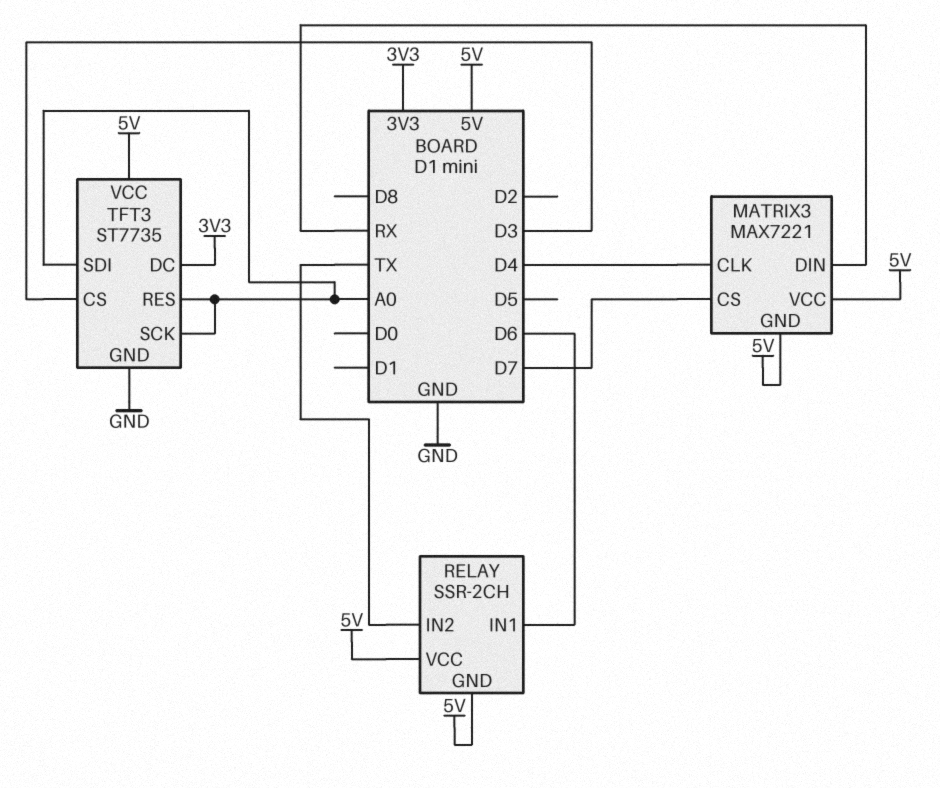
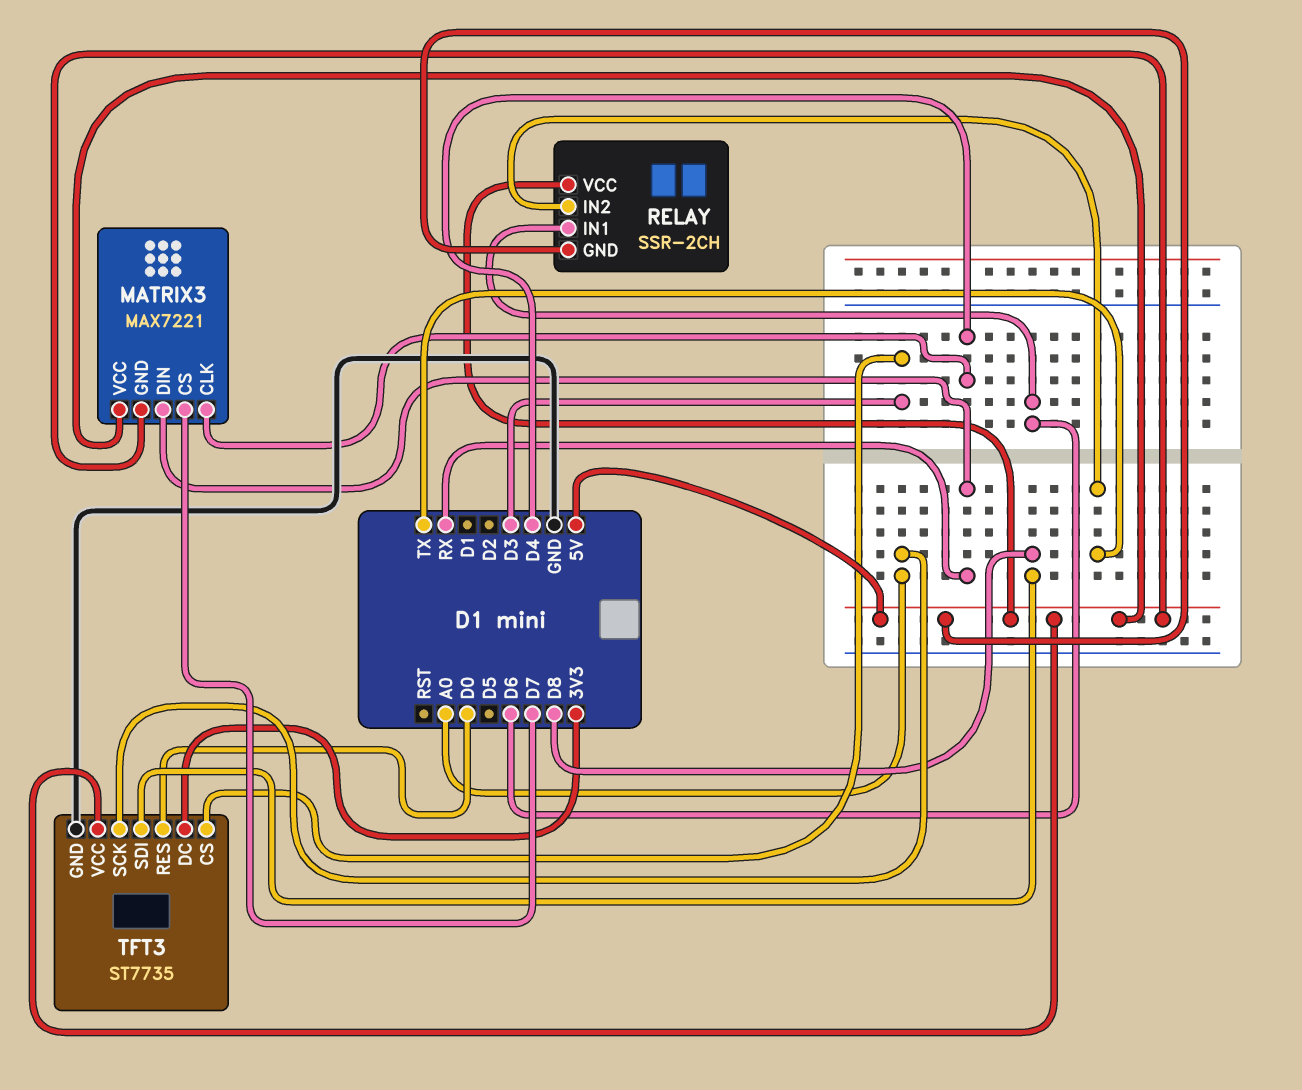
TFT3 pin RES: A0 -> D0
TFT3 pin SDI: A0 -> D8

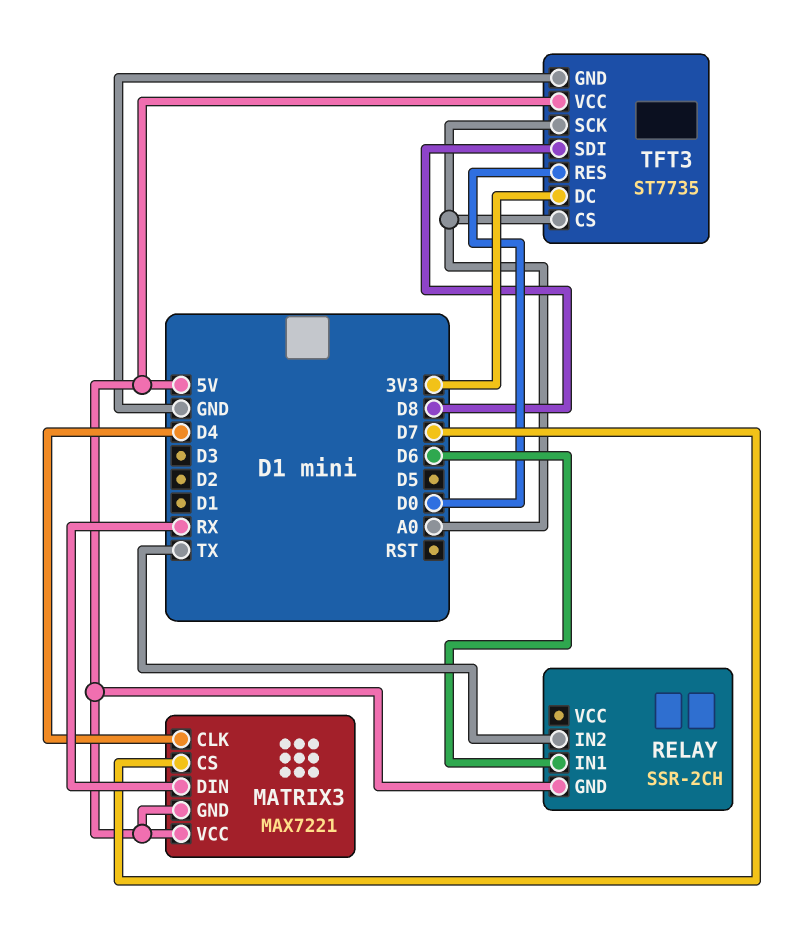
RELAY pin VCC: 5V -> none
TFT3 pin CS: D3 -> A0

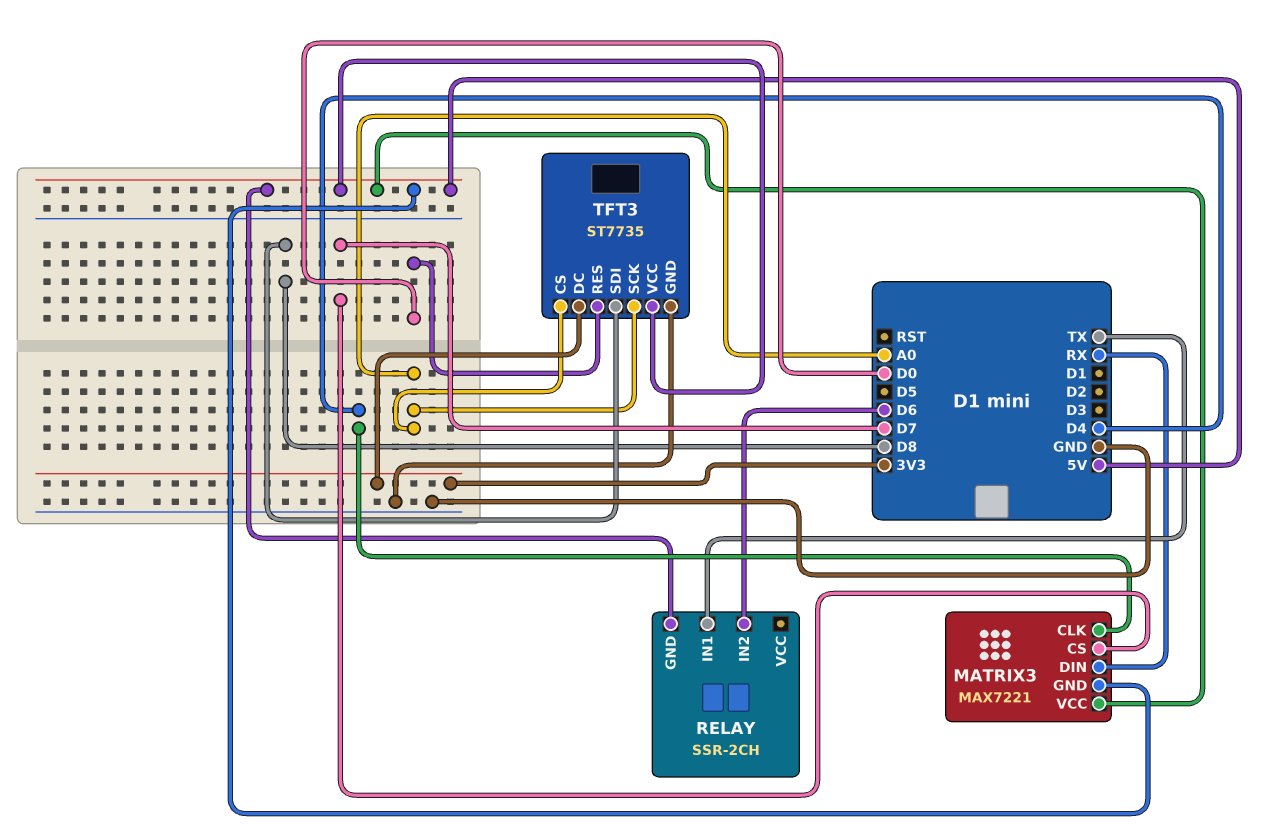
RELAY pin IN1: D6 -> TX
RELAY pin IN2: TX -> D6

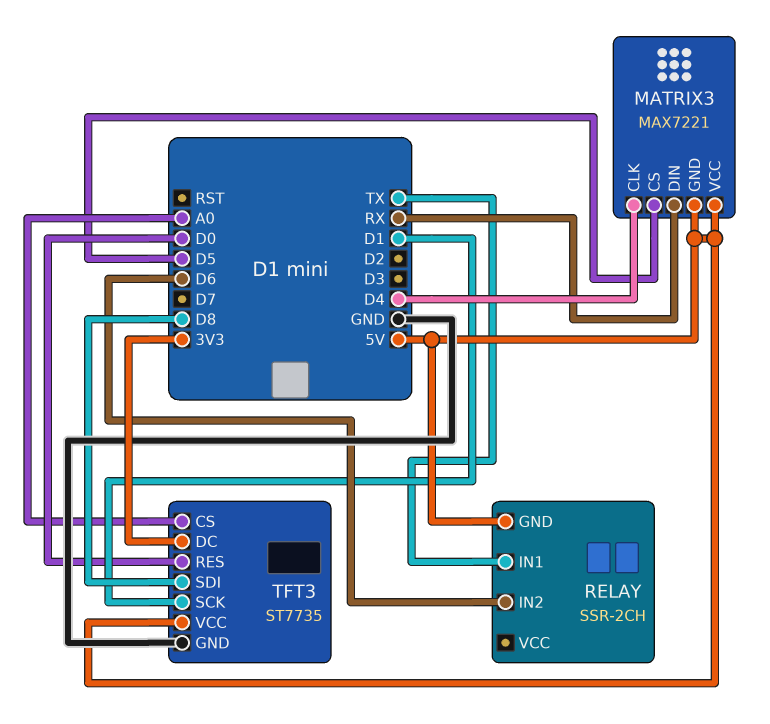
MATRIX3 pin CS: D7 -> D5
TFT3 pin SCK: A0 -> D1

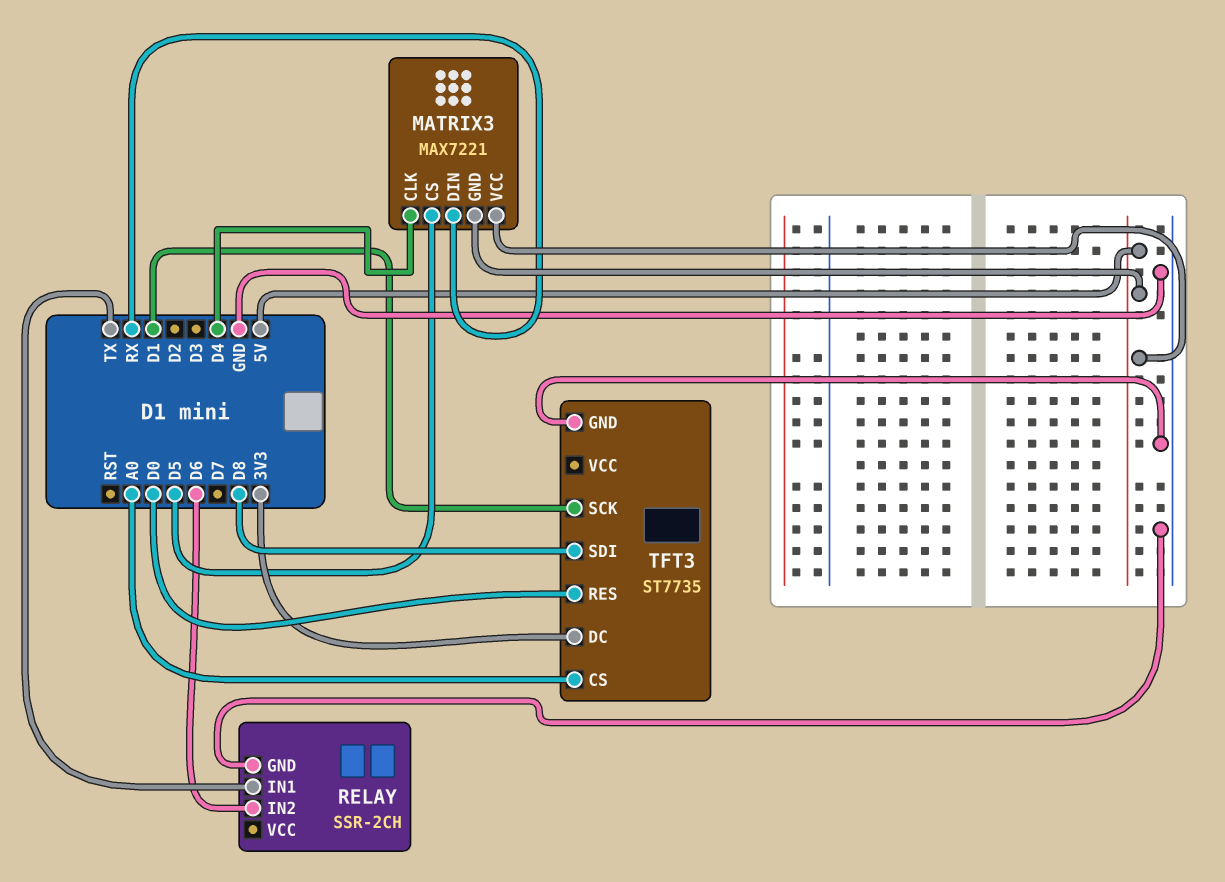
RELAY pin GND: 5V -> GND
TFT3 pin VCC: 5V -> none

